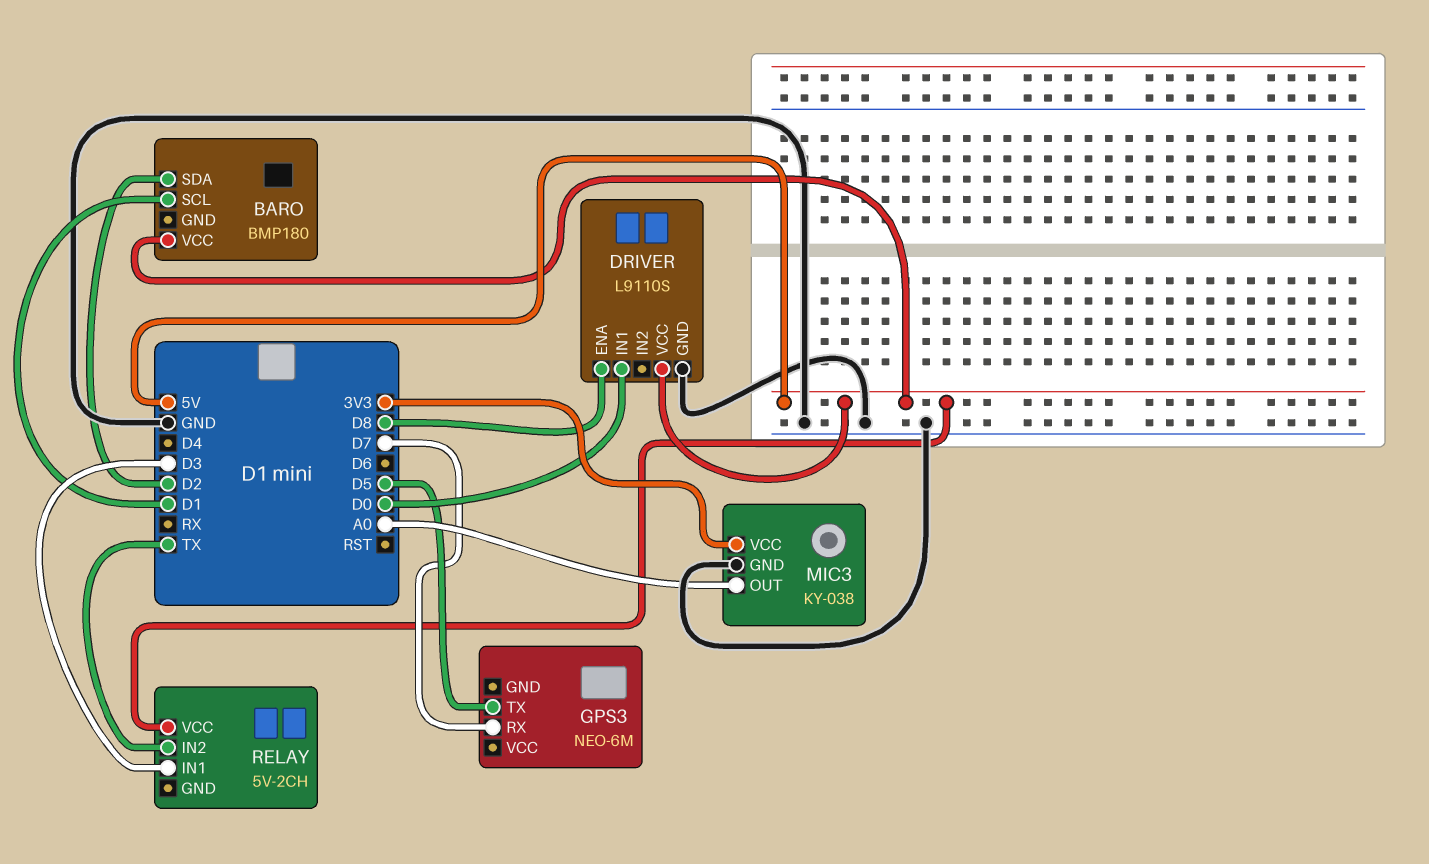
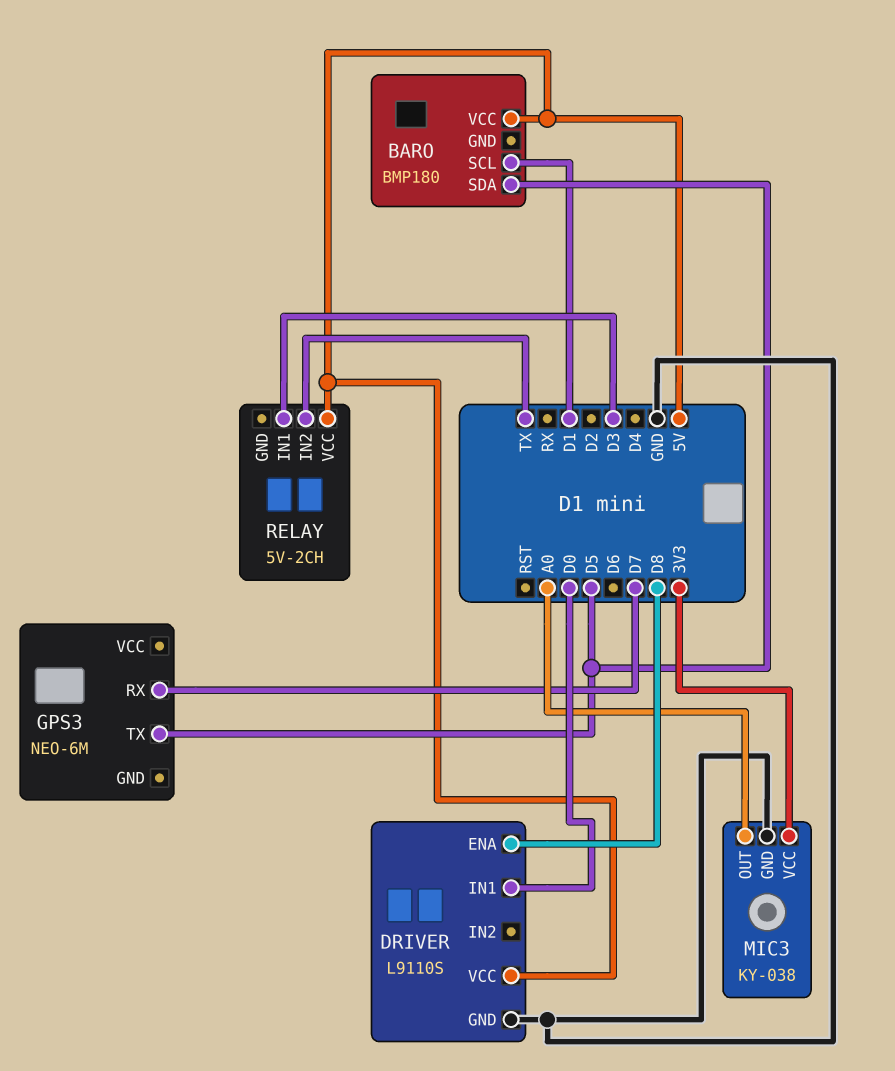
BARO pin SDA: D2 -> D5

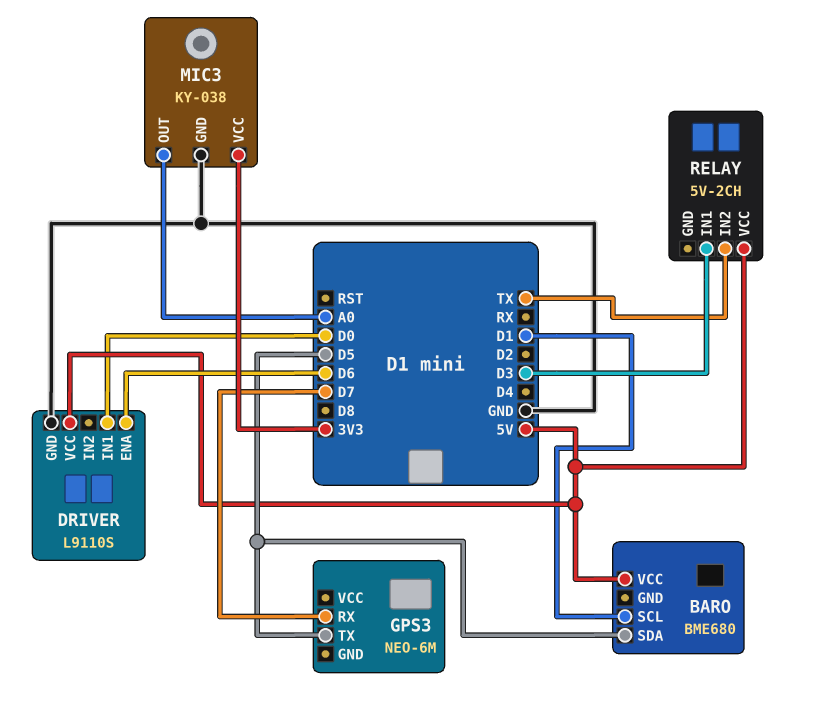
BARO: BMP180 -> BME680
DRIVER pin ENA: D8 -> D6

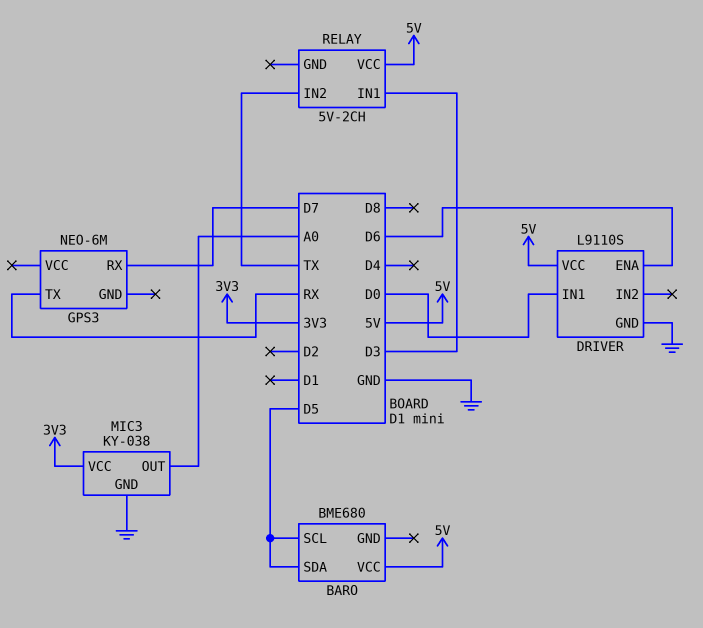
BARO pin SCL: D1 -> D5
GPS3 pin TX: D5 -> RX

